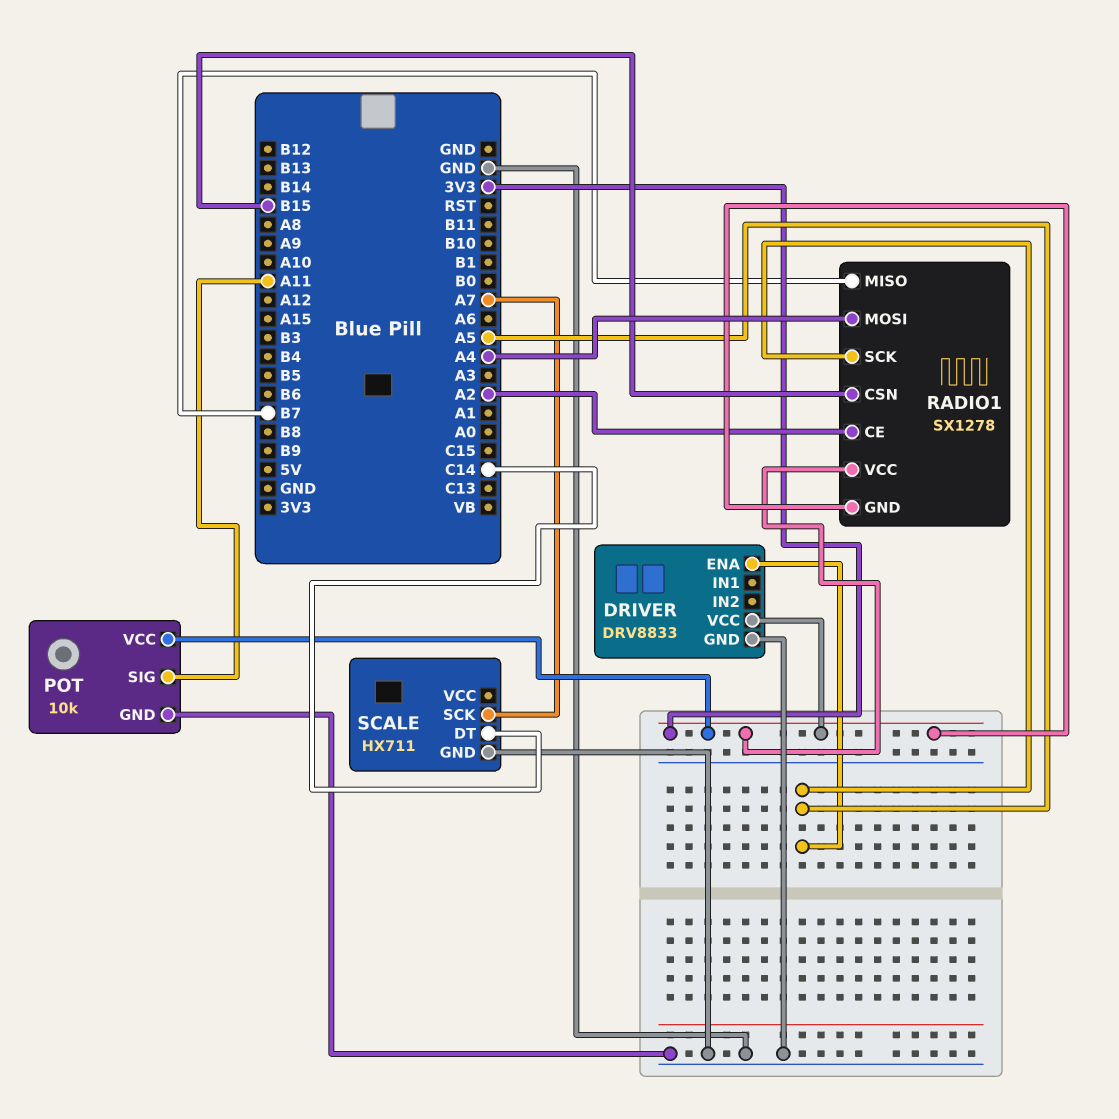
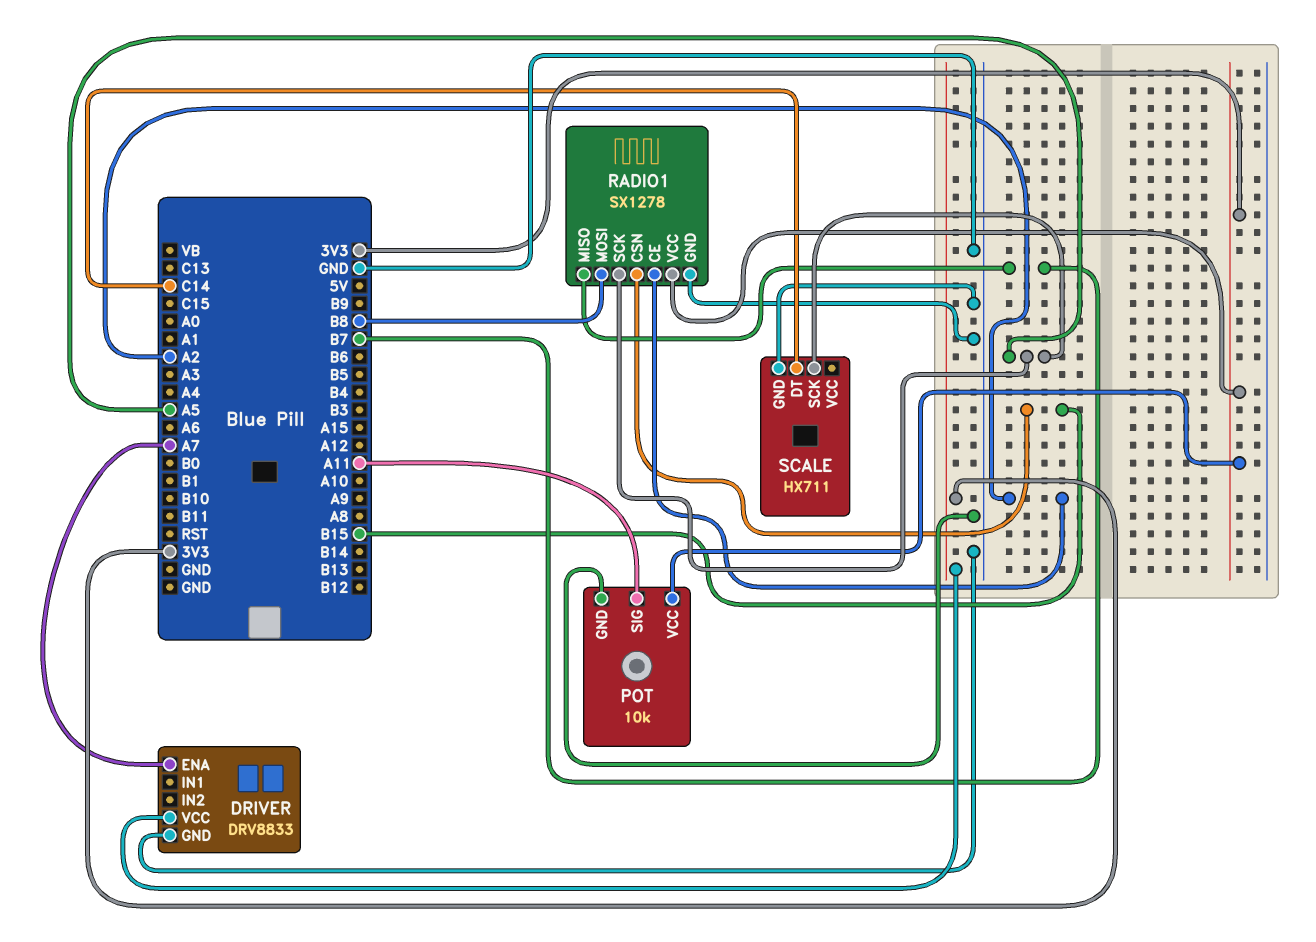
DRIVER pin ENA: A5 -> A7
RADIO1 pin GND: 3V3 -> GND
RADIO1 pin MOSI: A4 -> B8
SCALE pin SCK: A7 -> A5

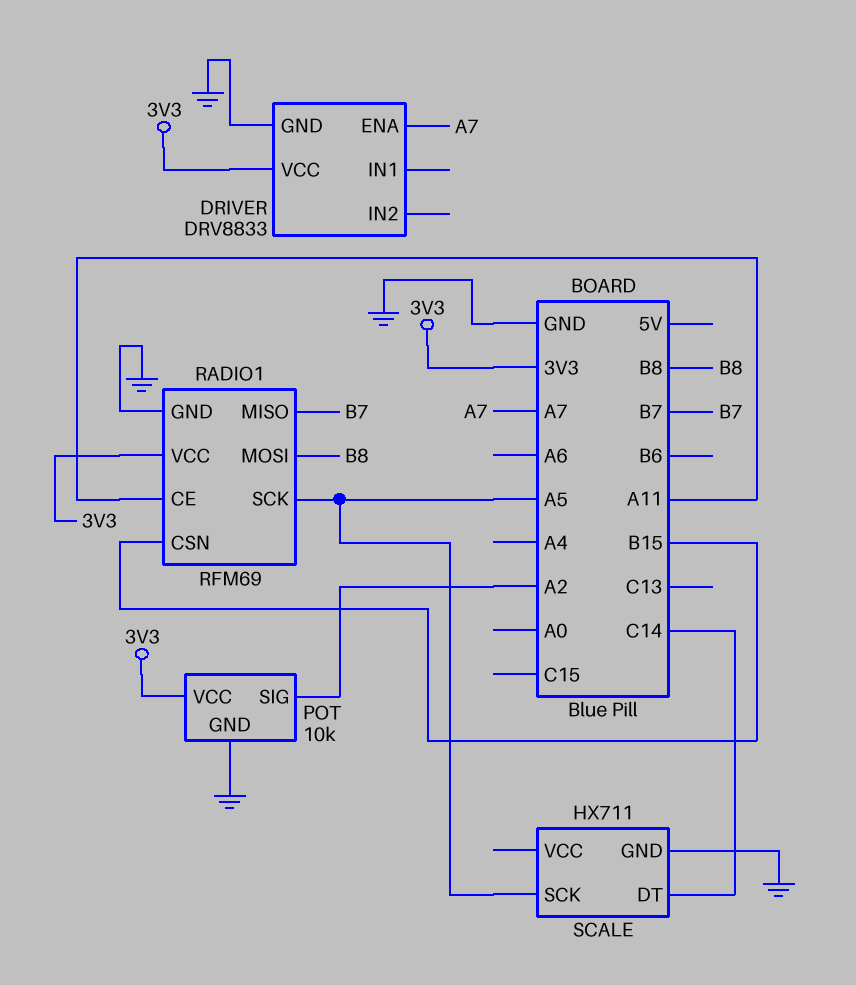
POT pin SIG: A11 -> A2
RADIO1: SX1278 -> RFM69
RADIO1 pin CE: A2 -> A11

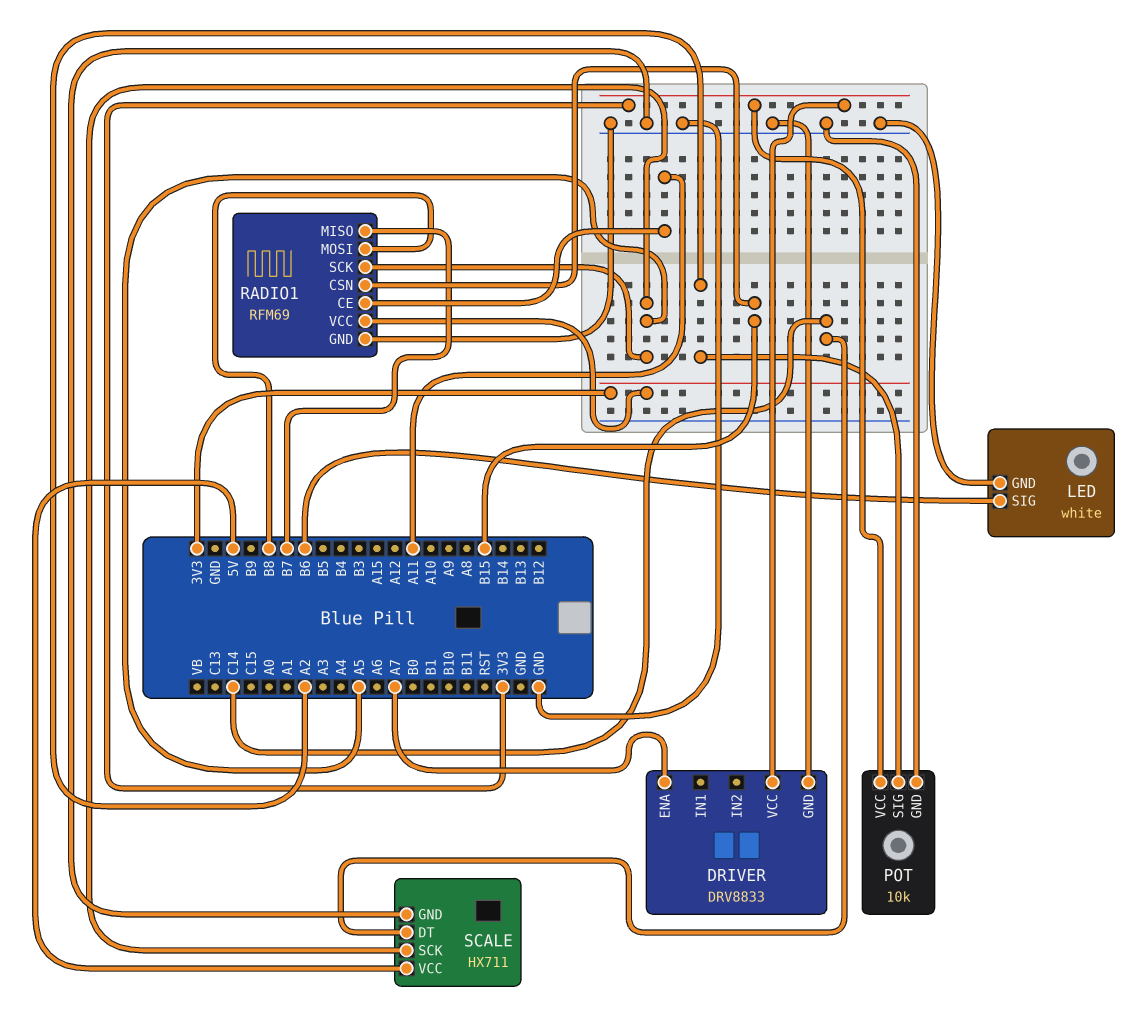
LED: none -> white
LED pin GND: none -> GND
LED pin SIG: none -> B6
SCALE pin VCC: none -> 5V

